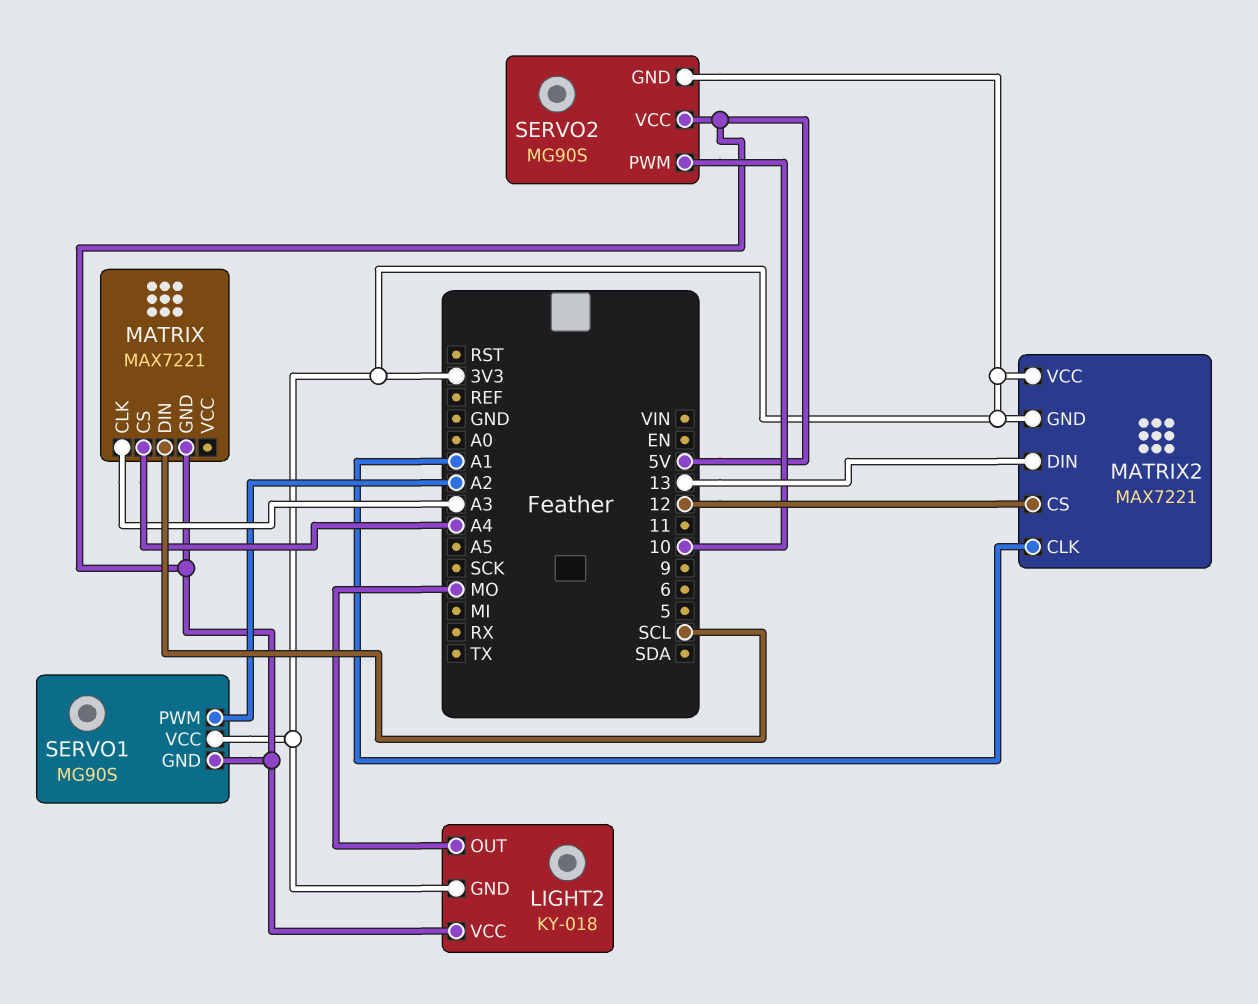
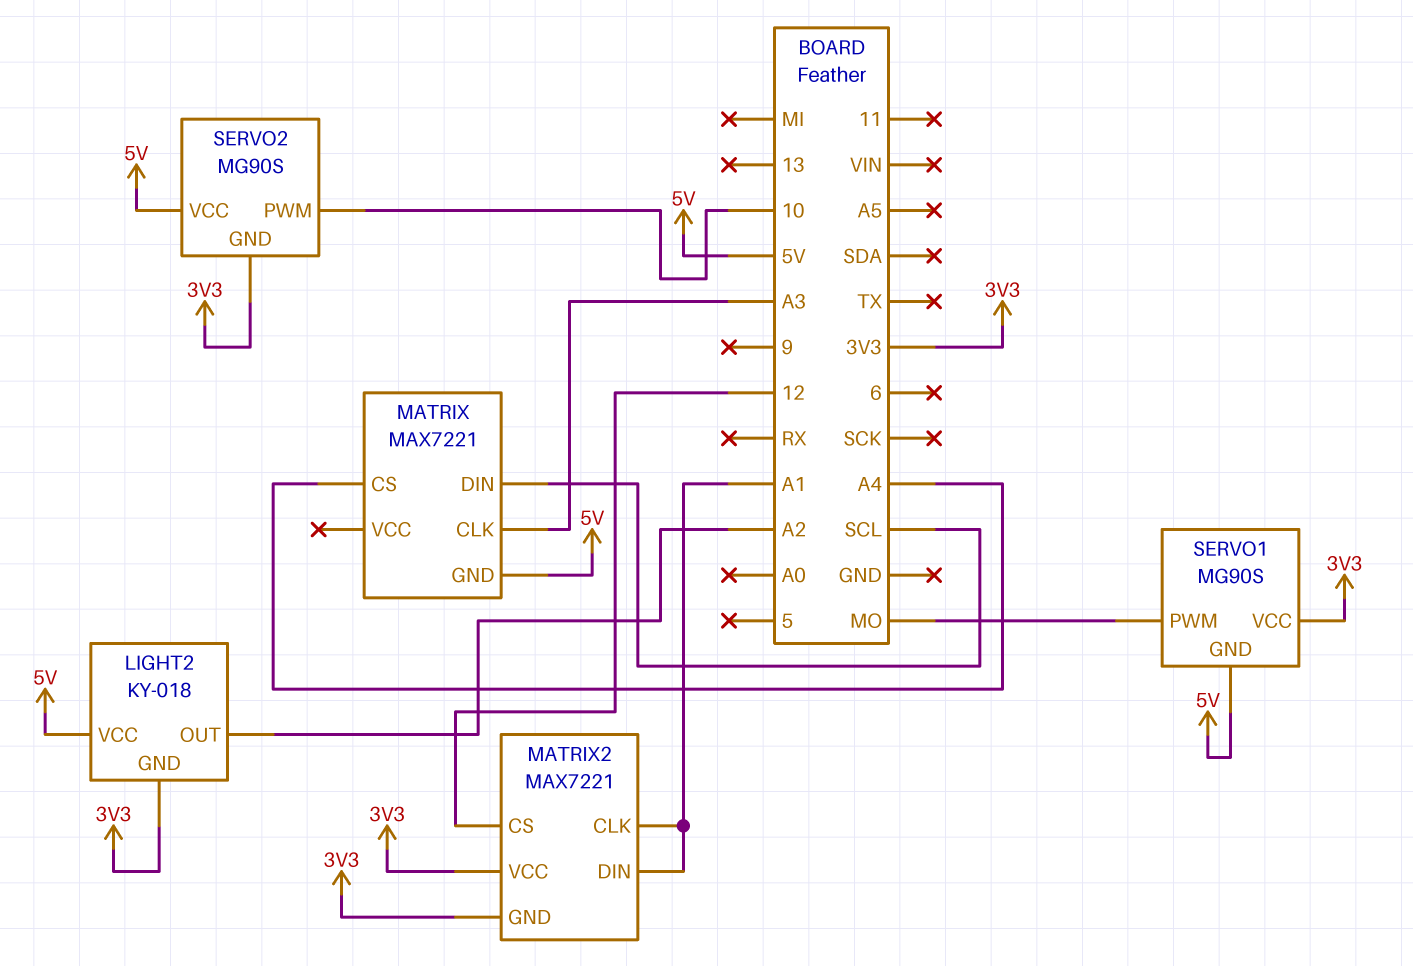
LIGHT2 pin OUT: MO -> A2
MATRIX2 pin DIN: 13 -> A1
SERVO1 pin PWM: A2 -> MO

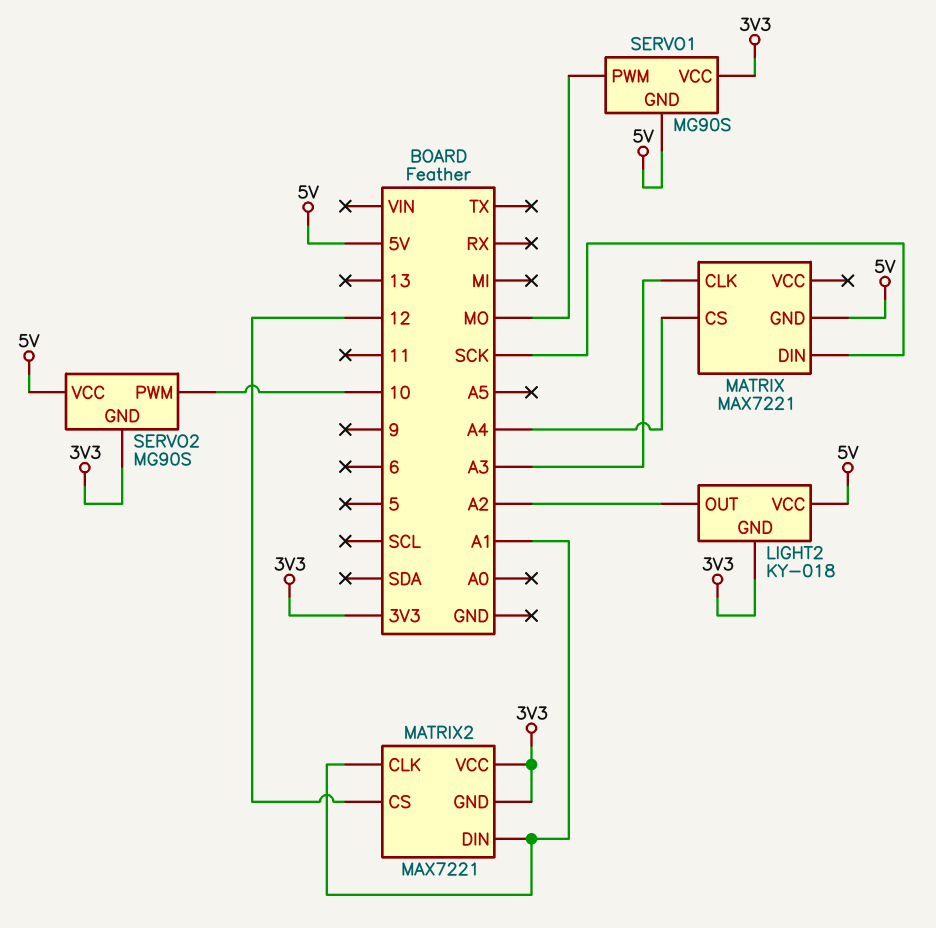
MATRIX pin DIN: SCL -> SCK

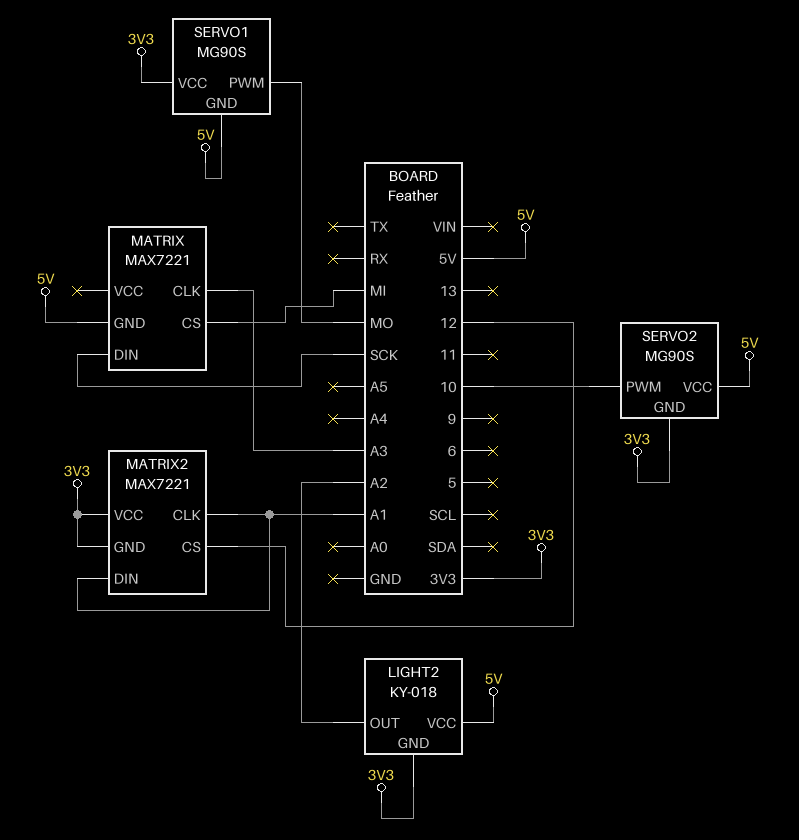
MATRIX pin CS: A4 -> MI

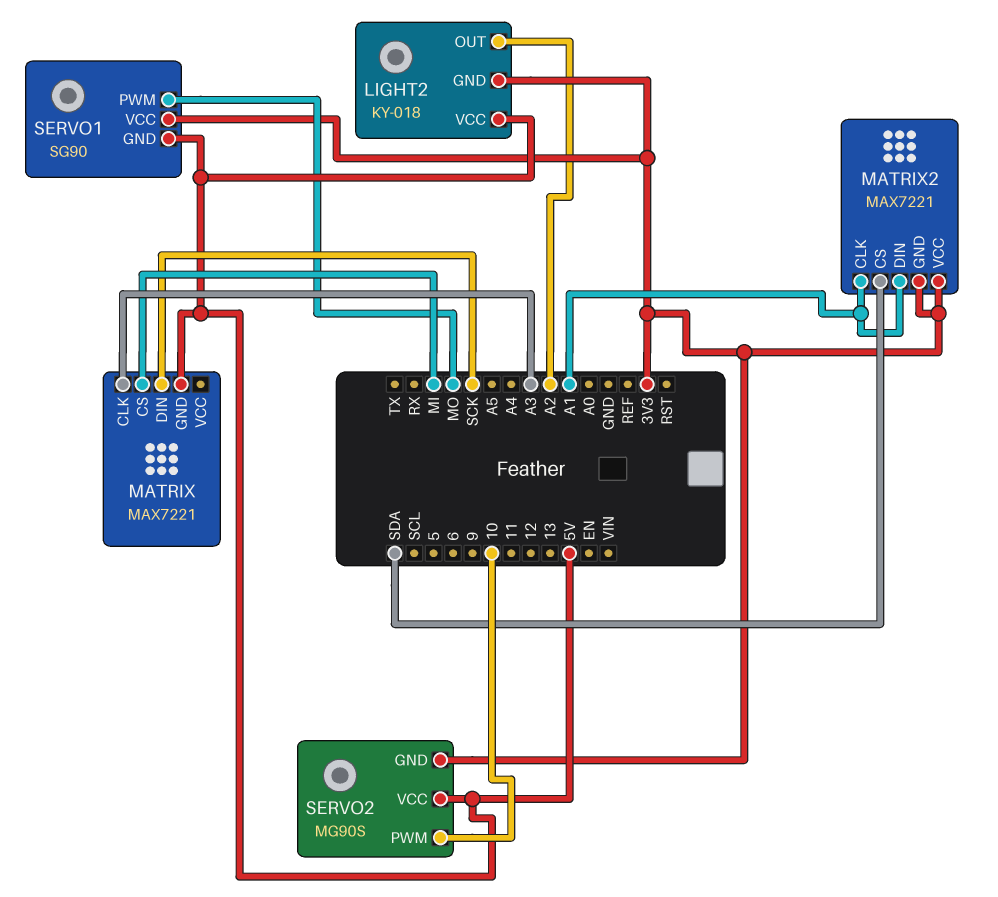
MATRIX2 pin CS: 12 -> SDA
SERVO1: MG90S -> SG90

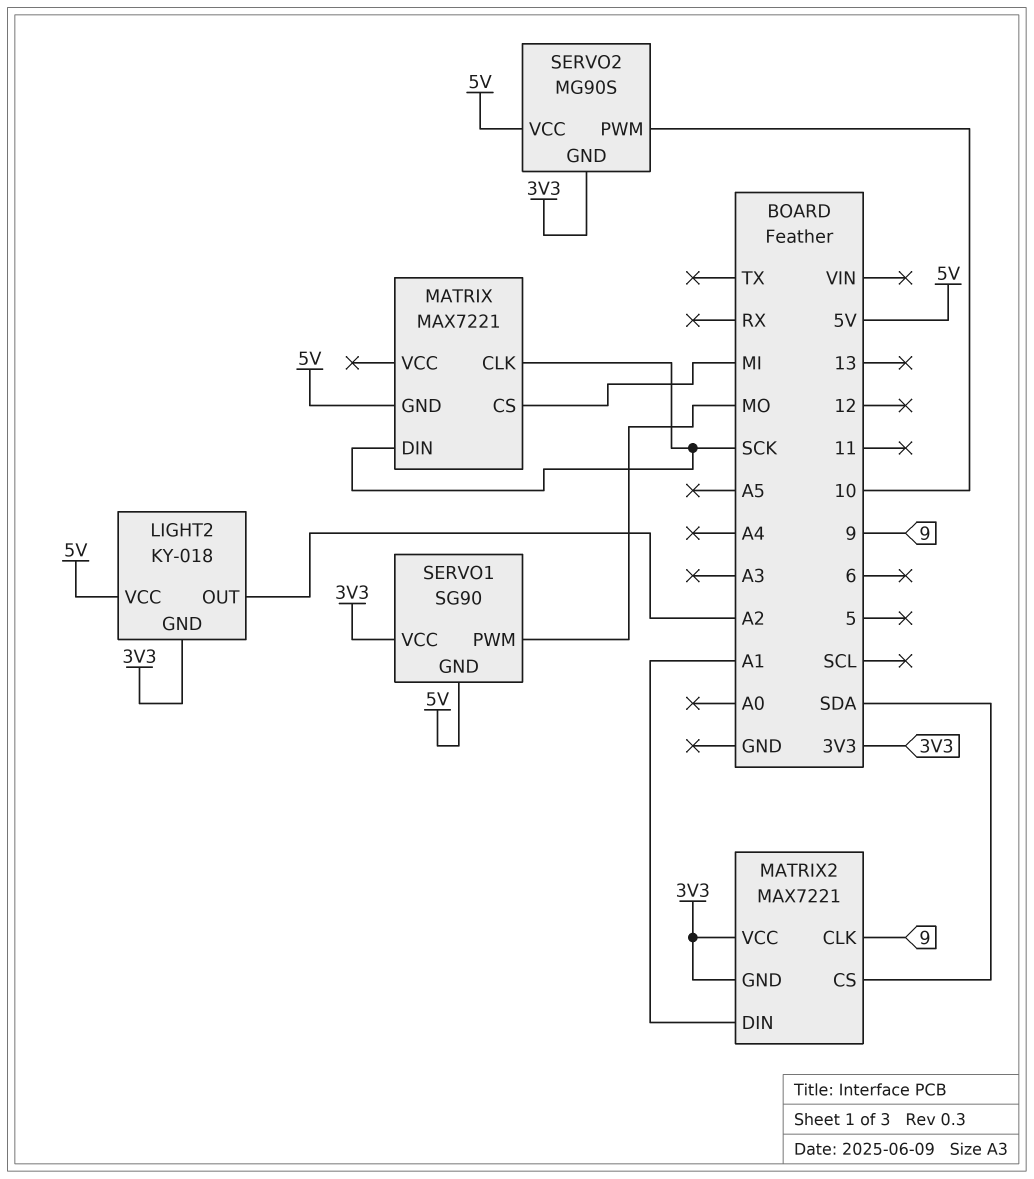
MATRIX pin CLK: A3 -> SCK
MATRIX2 pin CLK: A1 -> 9

